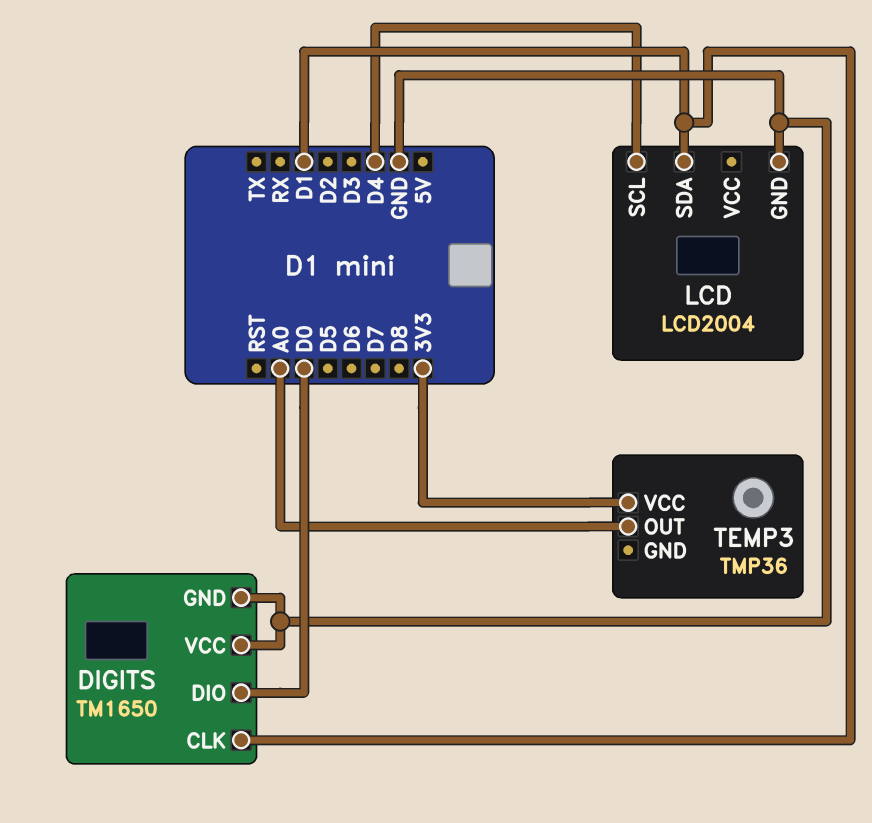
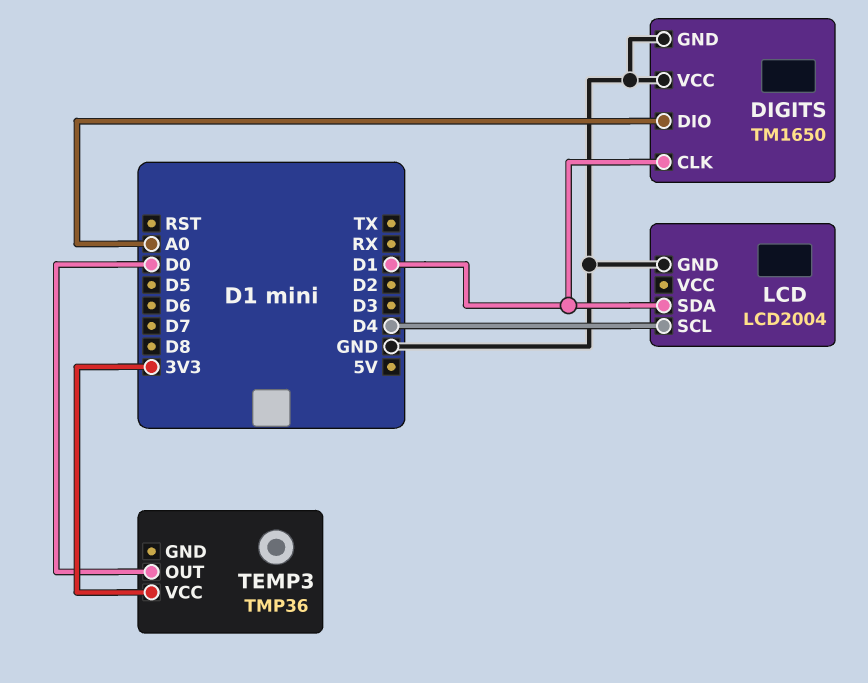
DIGITS pin DIO: D0 -> A0
TEMP3 pin OUT: A0 -> D0

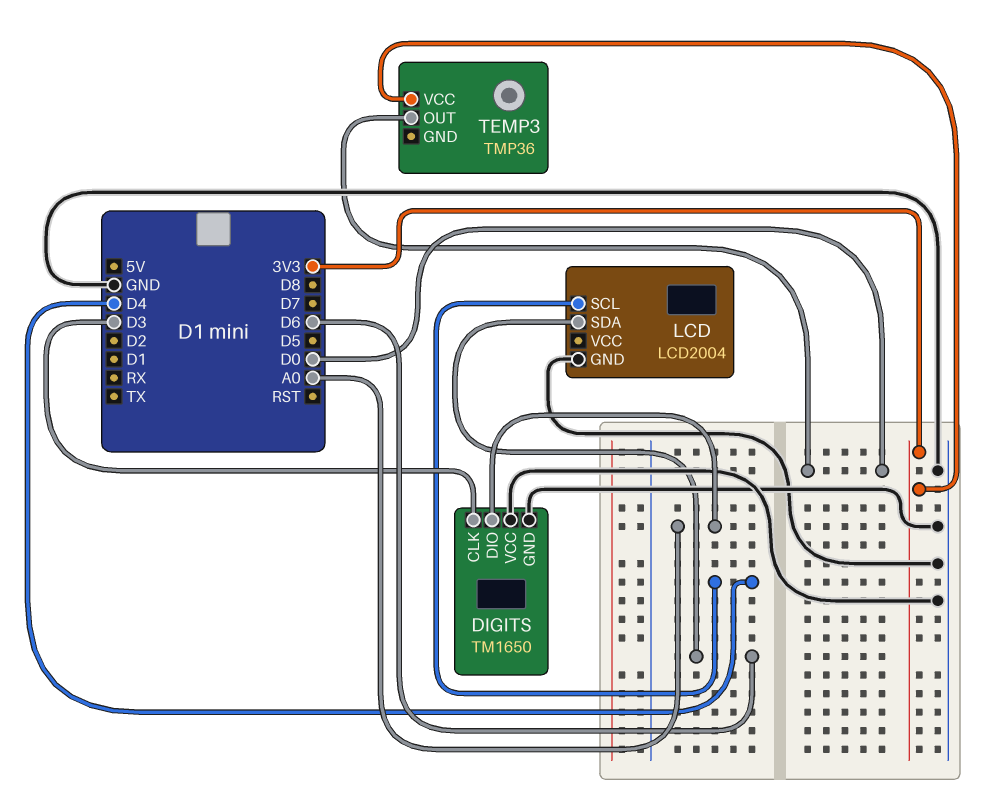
DIGITS pin CLK: D1 -> D3
LCD pin SDA: D1 -> D6

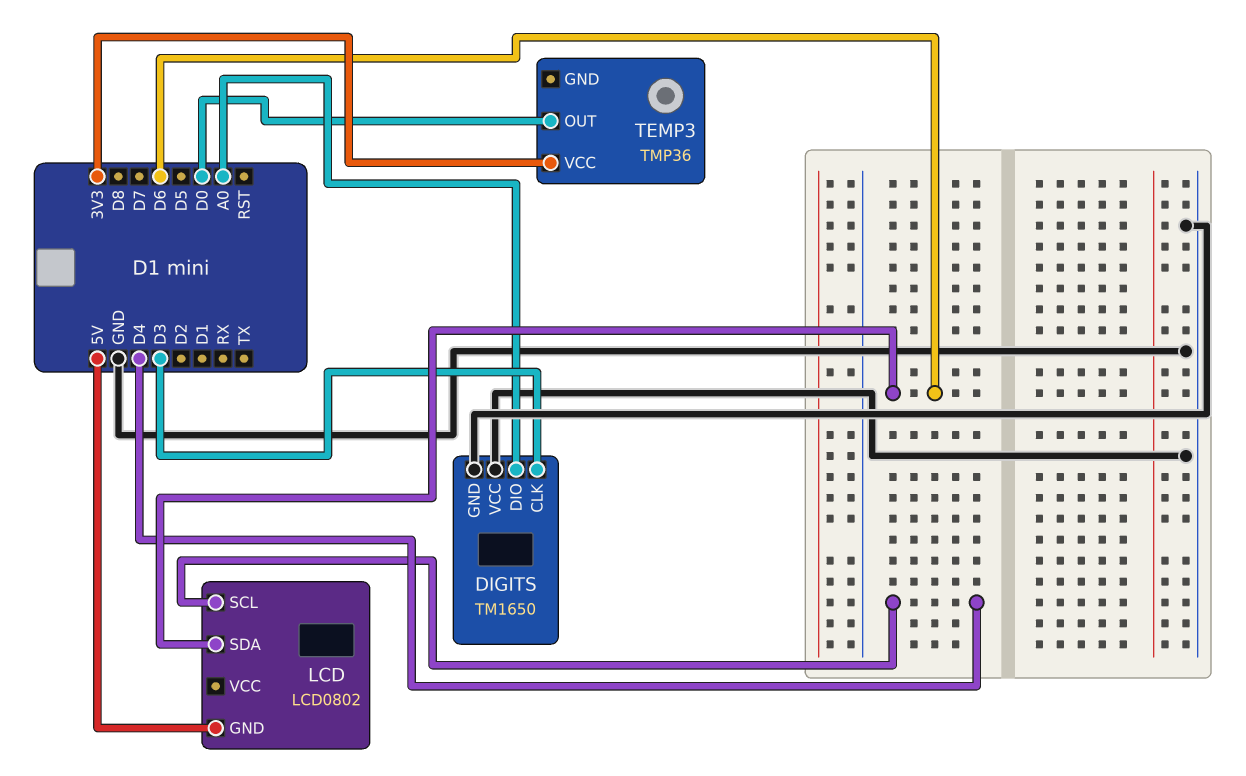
LCD: LCD2004 -> LCD0802
LCD pin GND: GND -> 5V

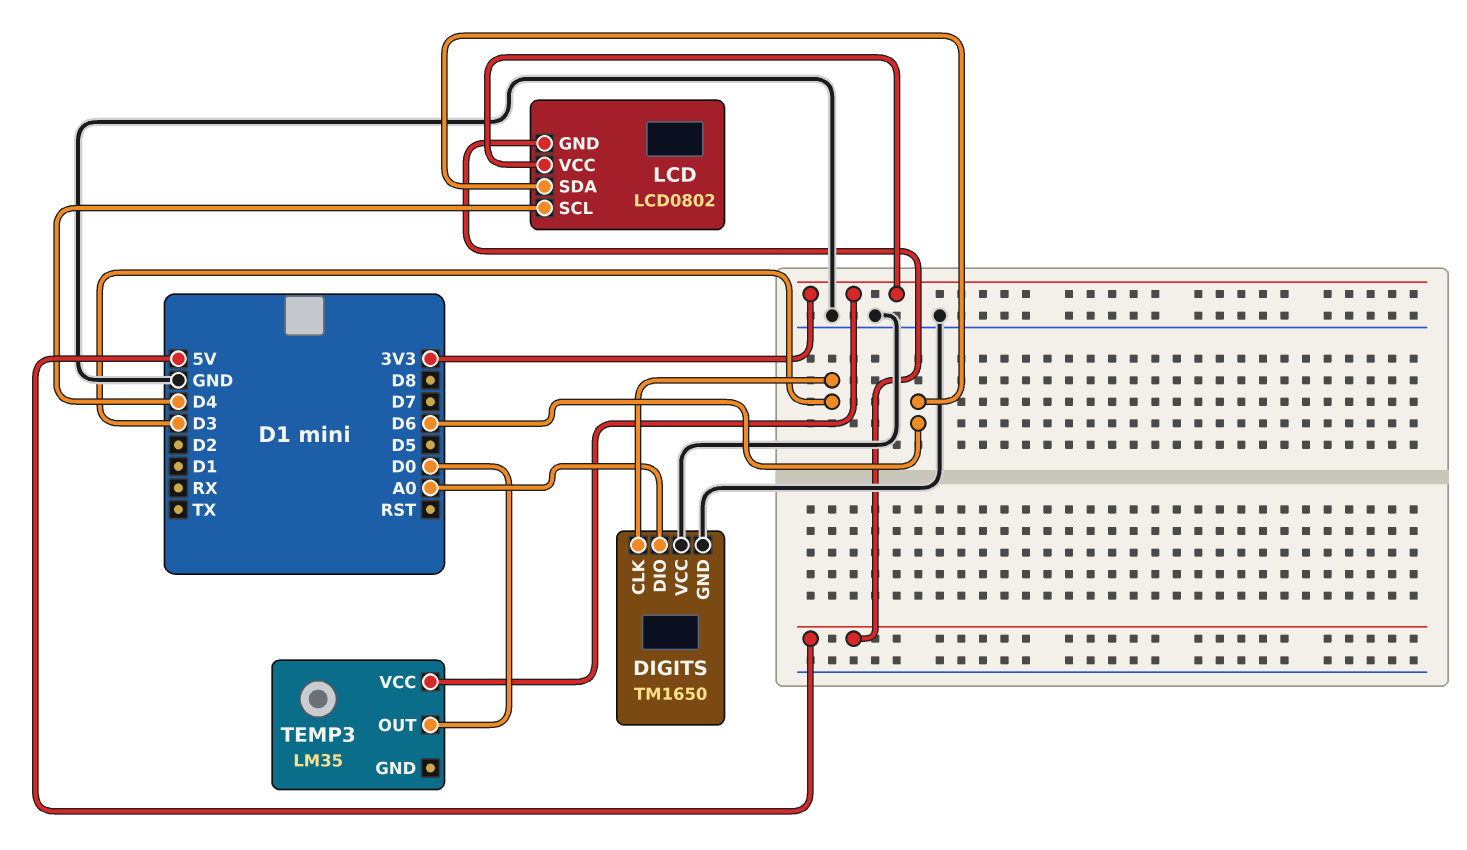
LCD pin VCC: none -> 3V3
TEMP3: TMP36 -> LM35

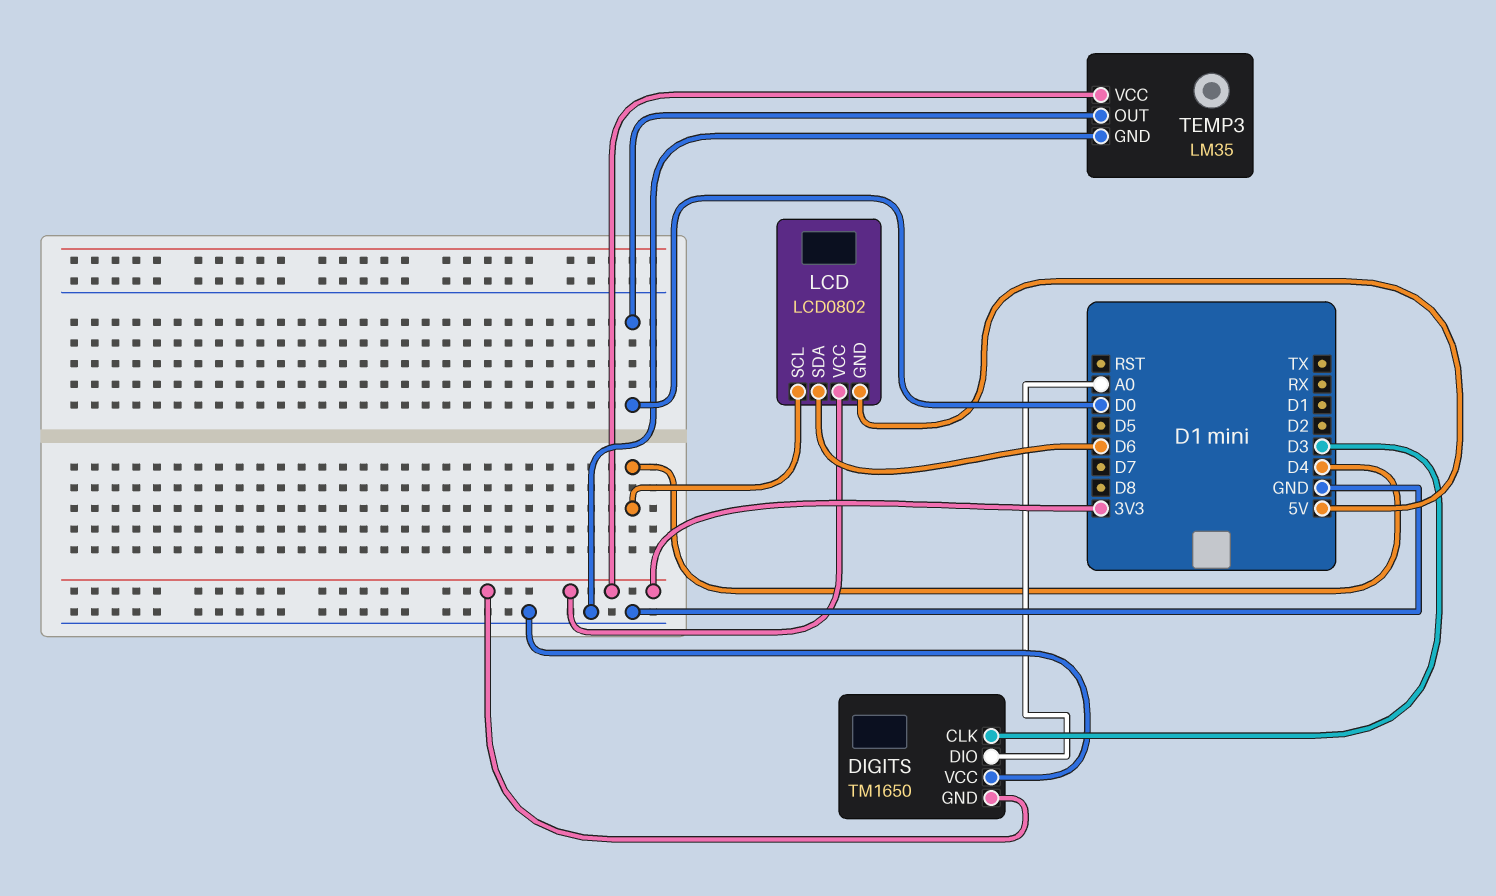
DIGITS pin GND: GND -> 3V3
TEMP3 pin GND: none -> GND

